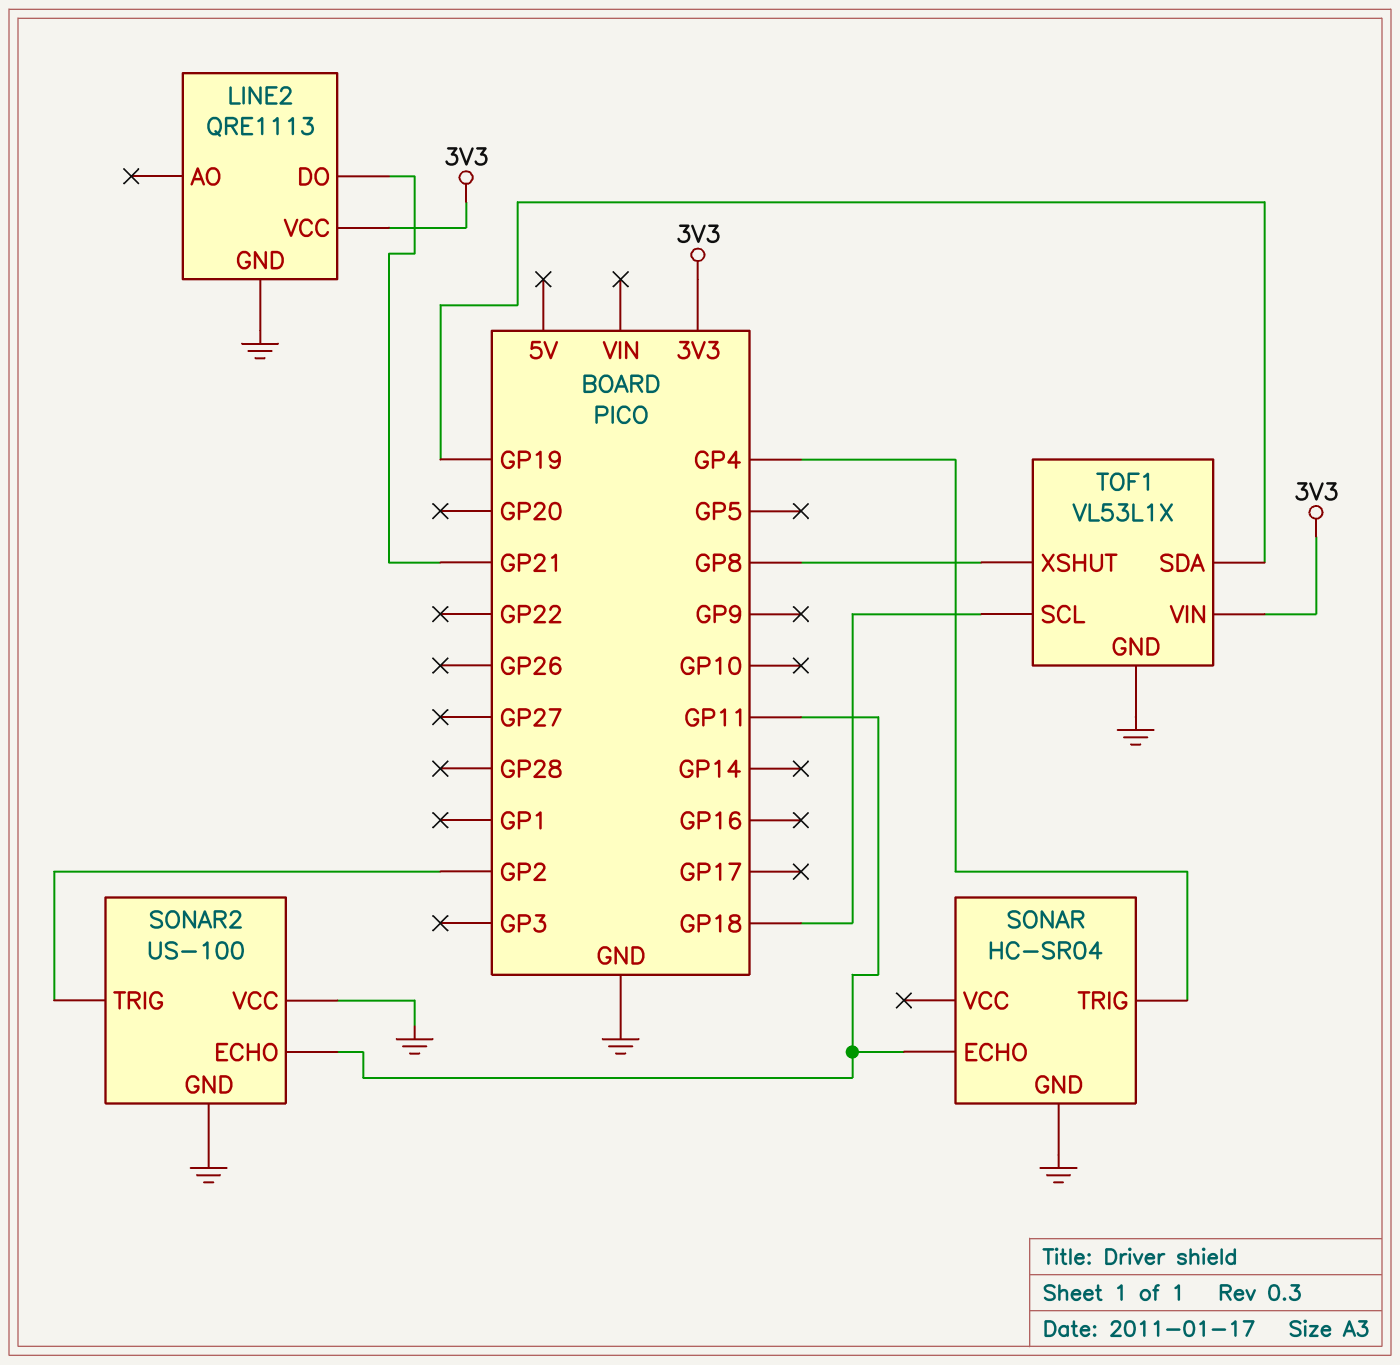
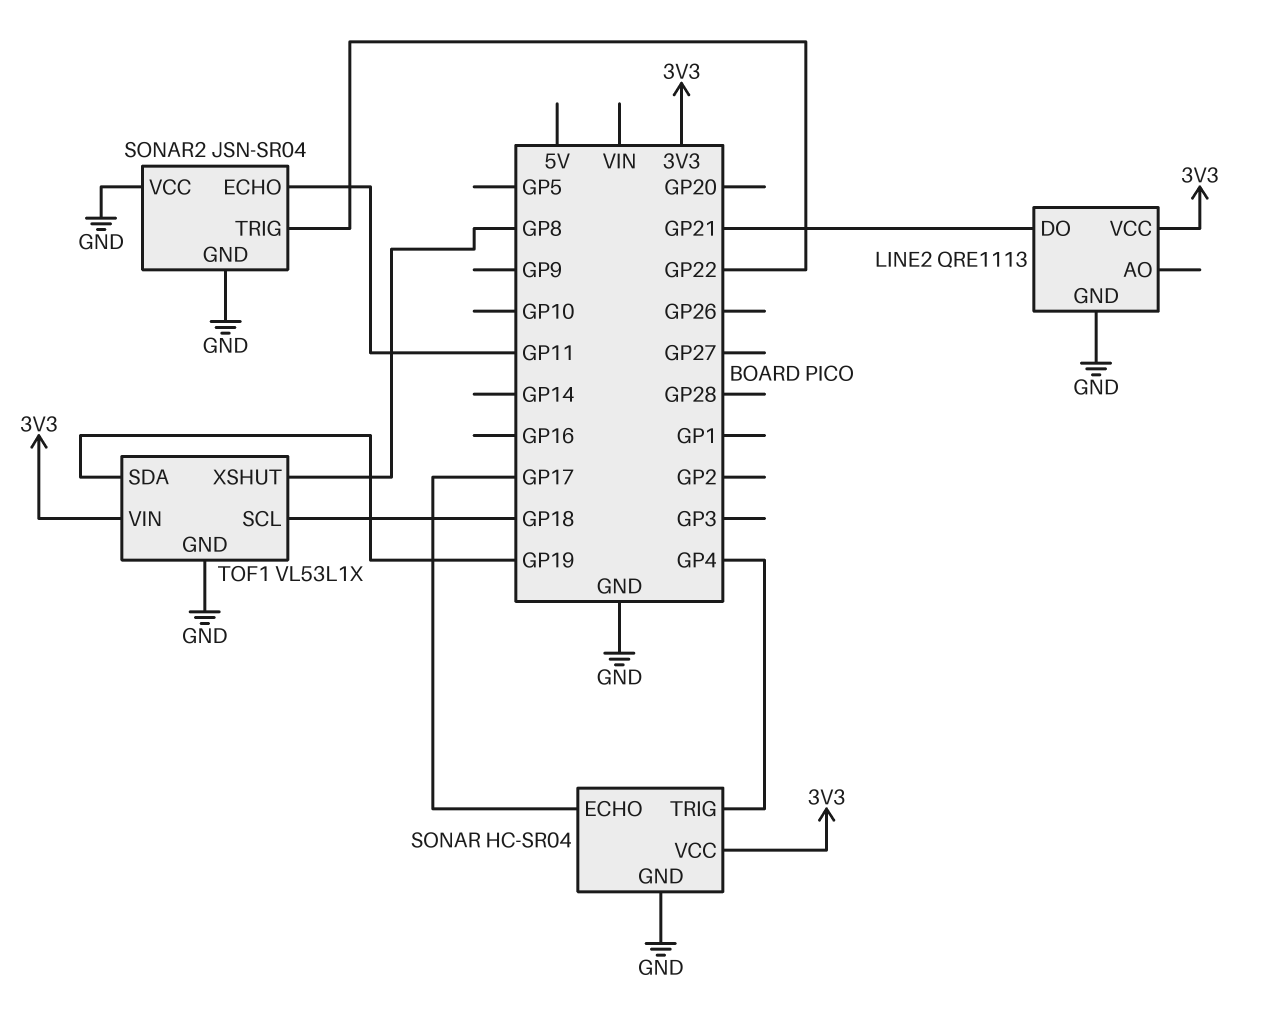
SONAR pin ECHO: GP11 -> GP17
SONAR pin VCC: none -> 3V3
SONAR2: US-100 -> JSN-SR04
SONAR2 pin TRIG: GP2 -> GP22

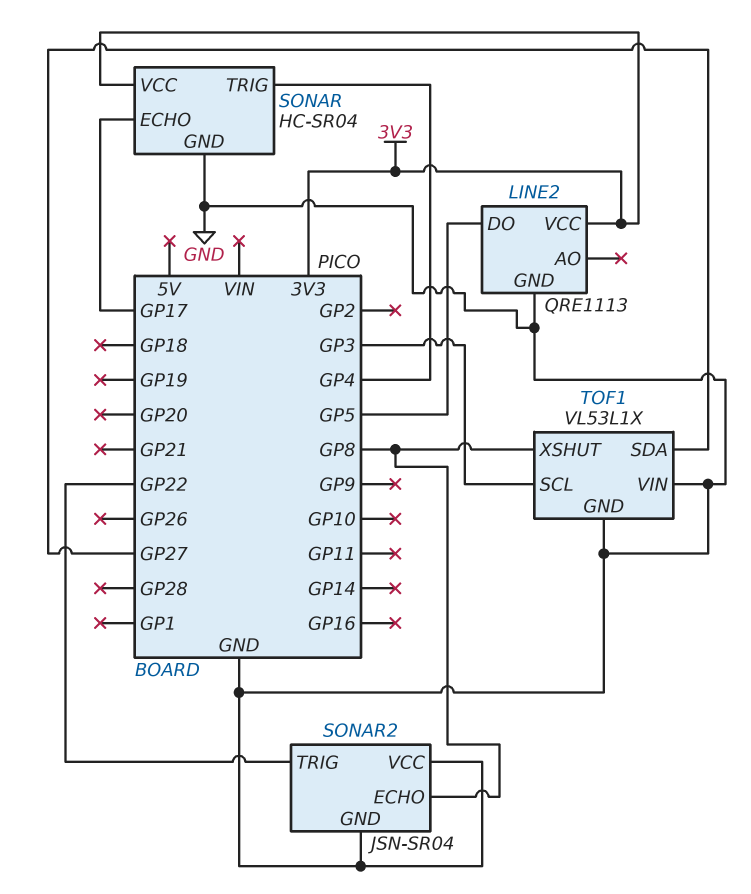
LINE2 pin DO: GP21 -> GP5
SONAR2 pin ECHO: GP11 -> GP8
TOF1 pin SCL: GP18 -> GP3
TOF1 pin SDA: GP19 -> GP27
TOF1 pin VIN: 3V3 -> GND

